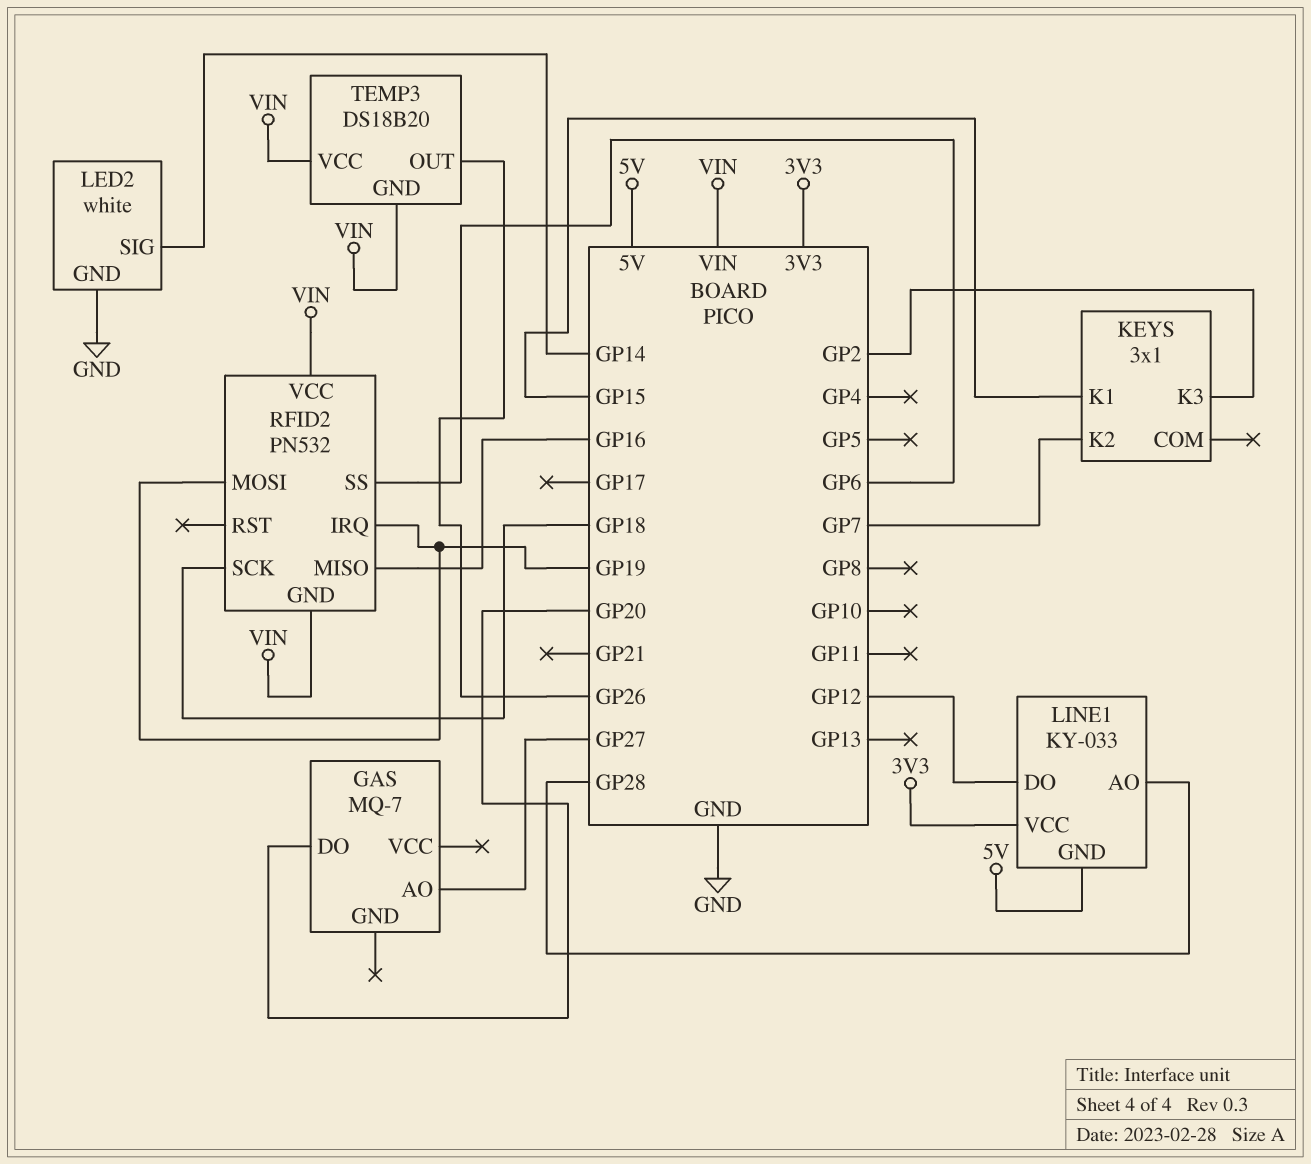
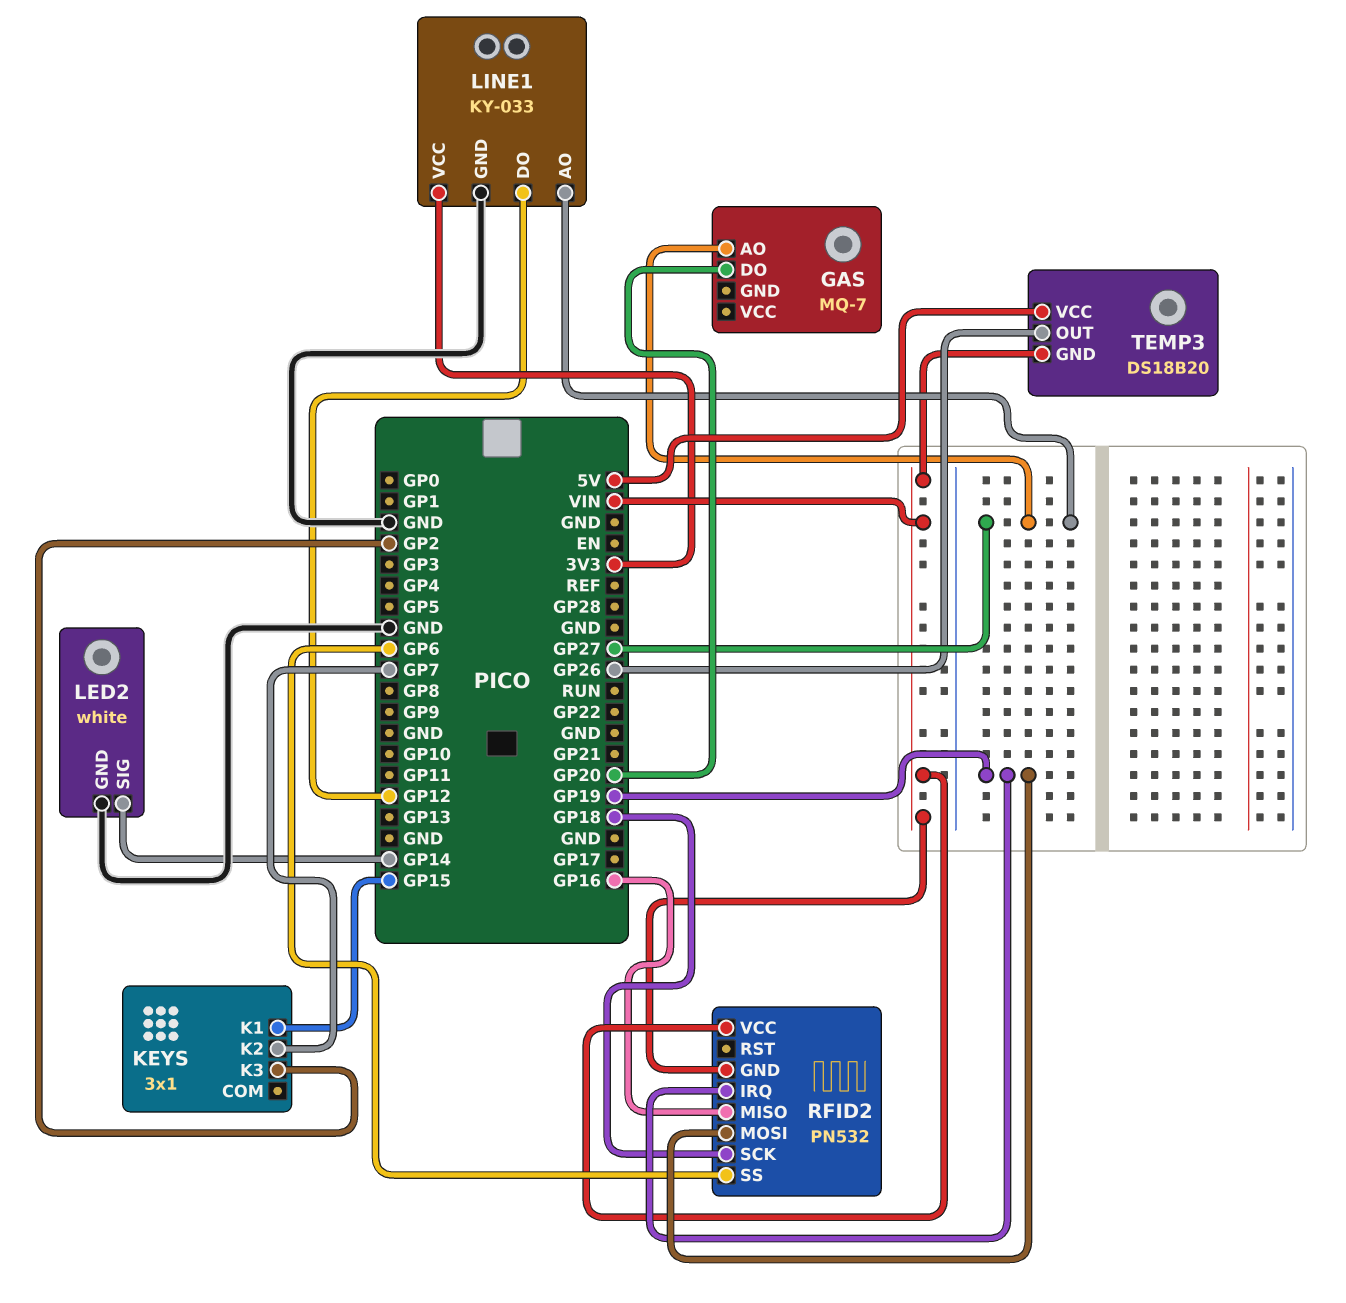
LINE1 pin AO: GP28 -> GP27
LINE1 pin GND: 5V -> GND
TEMP3 pin VCC: VIN -> 5V

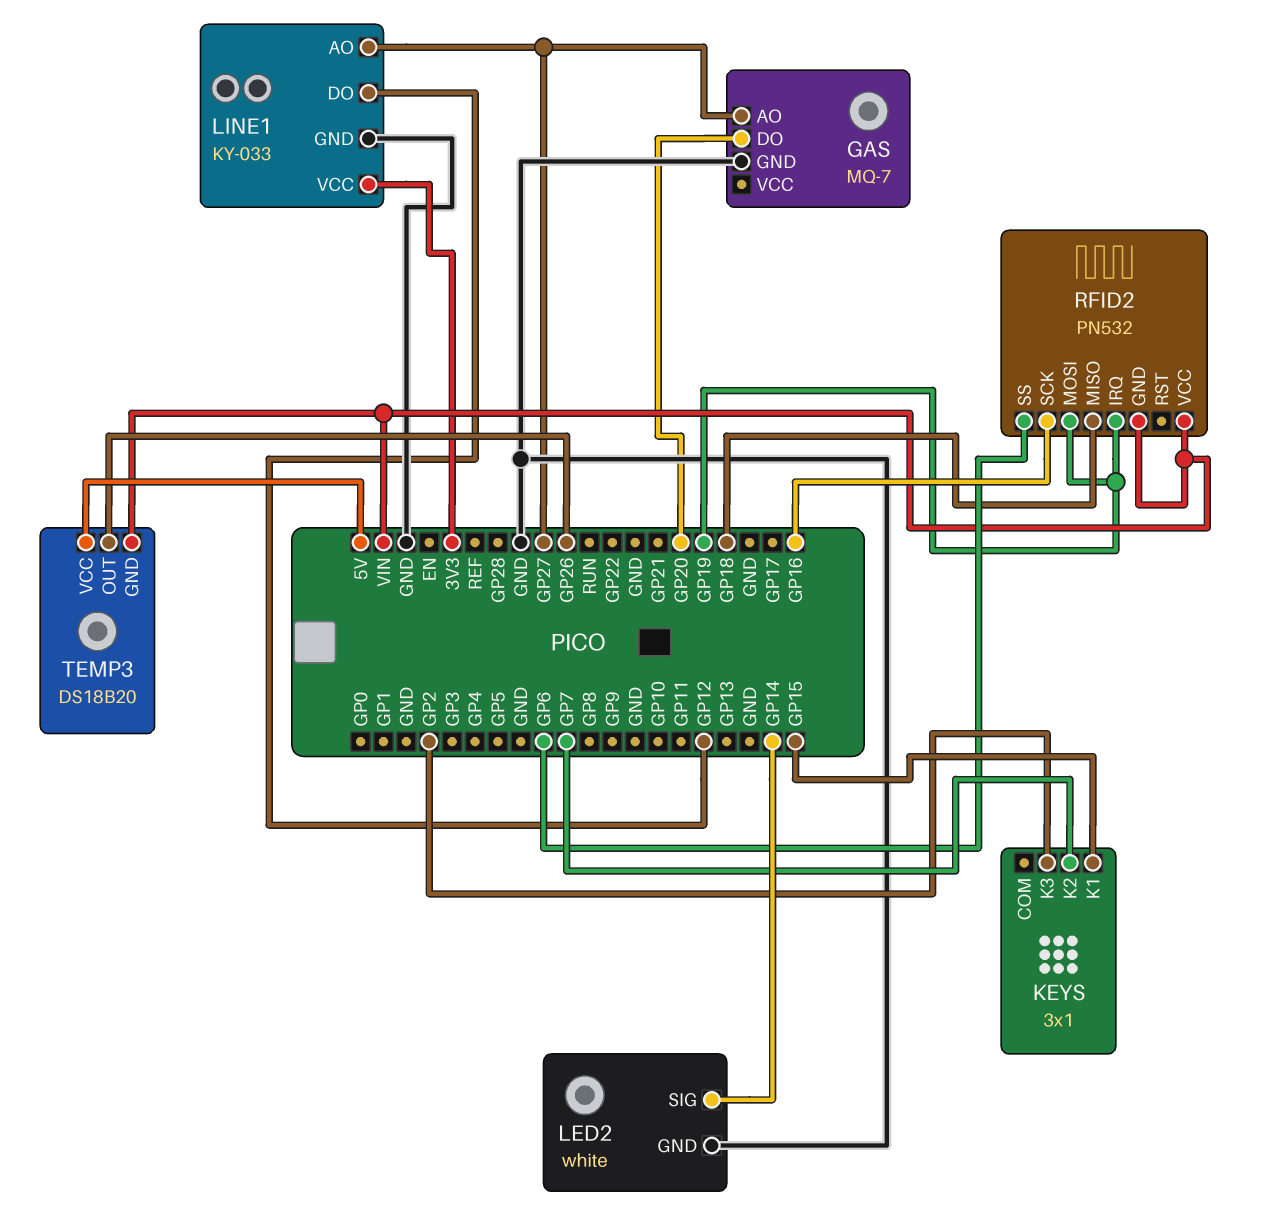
GAS pin GND: none -> GND
RFID2 pin MISO: GP16 -> GP18
RFID2 pin SCK: GP18 -> GP16

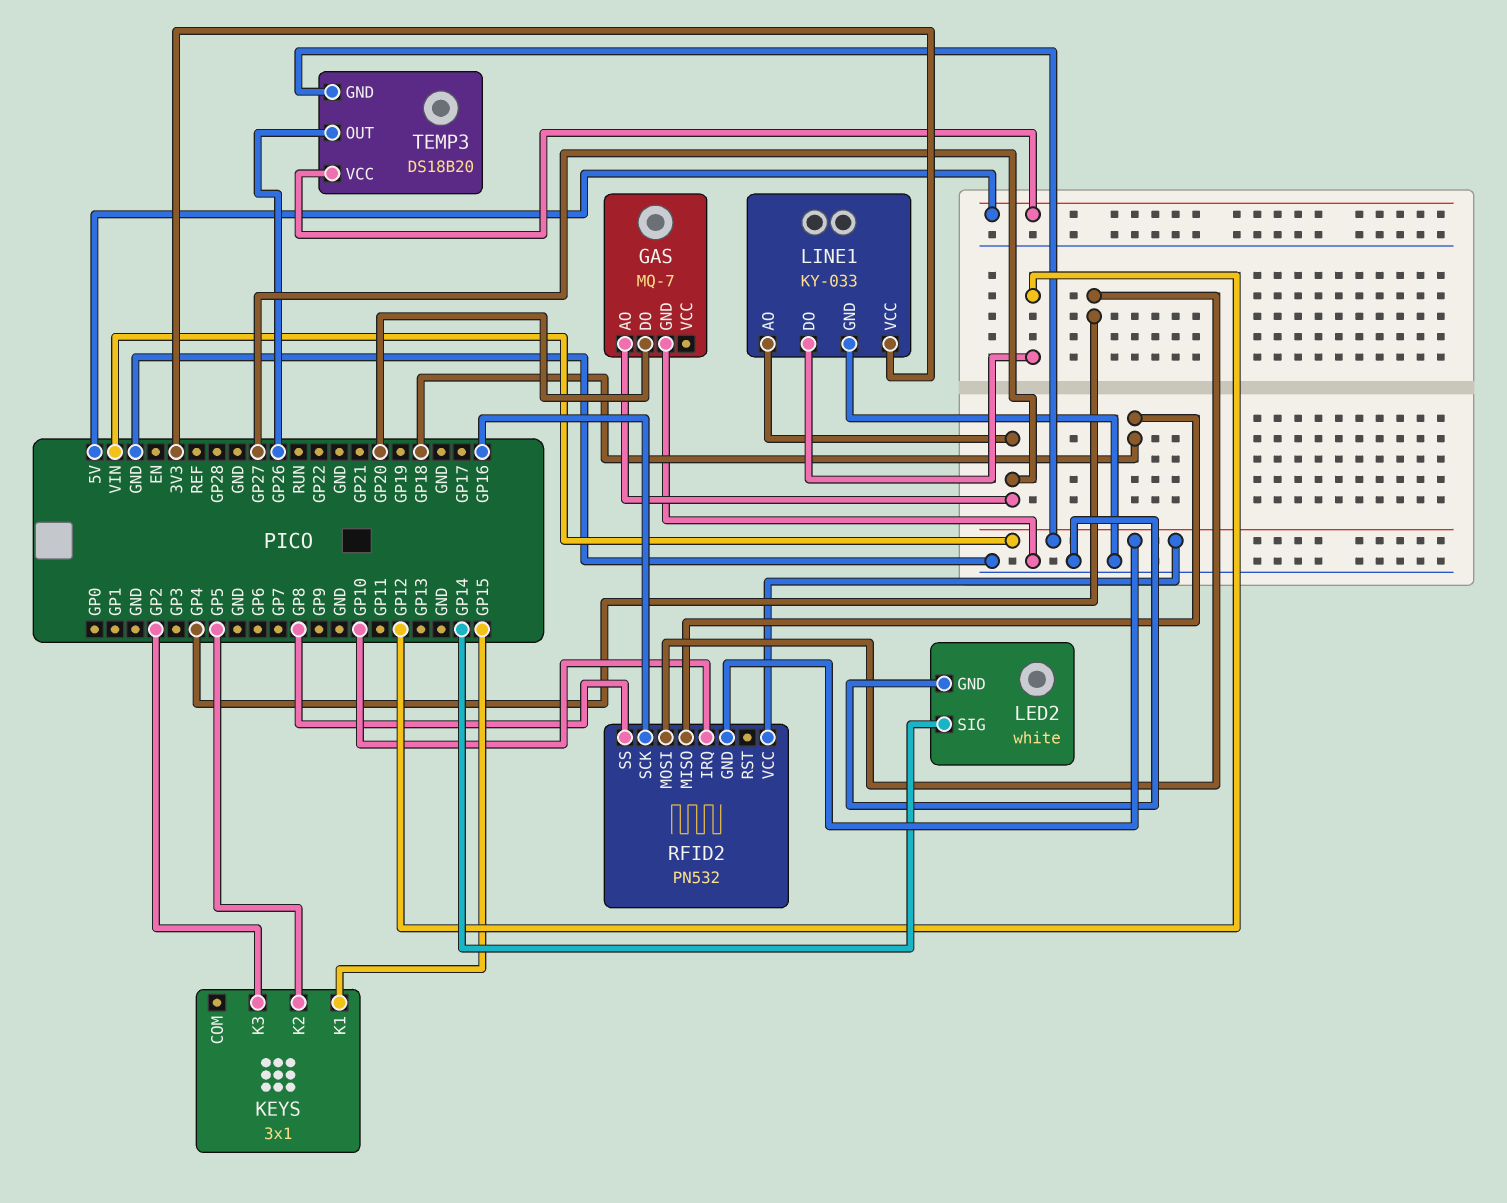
KEYS pin K2: GP7 -> GP5
RFID2 pin IRQ: GP19 -> GP10
RFID2 pin MOSI: GP19 -> GP4
RFID2 pin SS: GP6 -> GP8

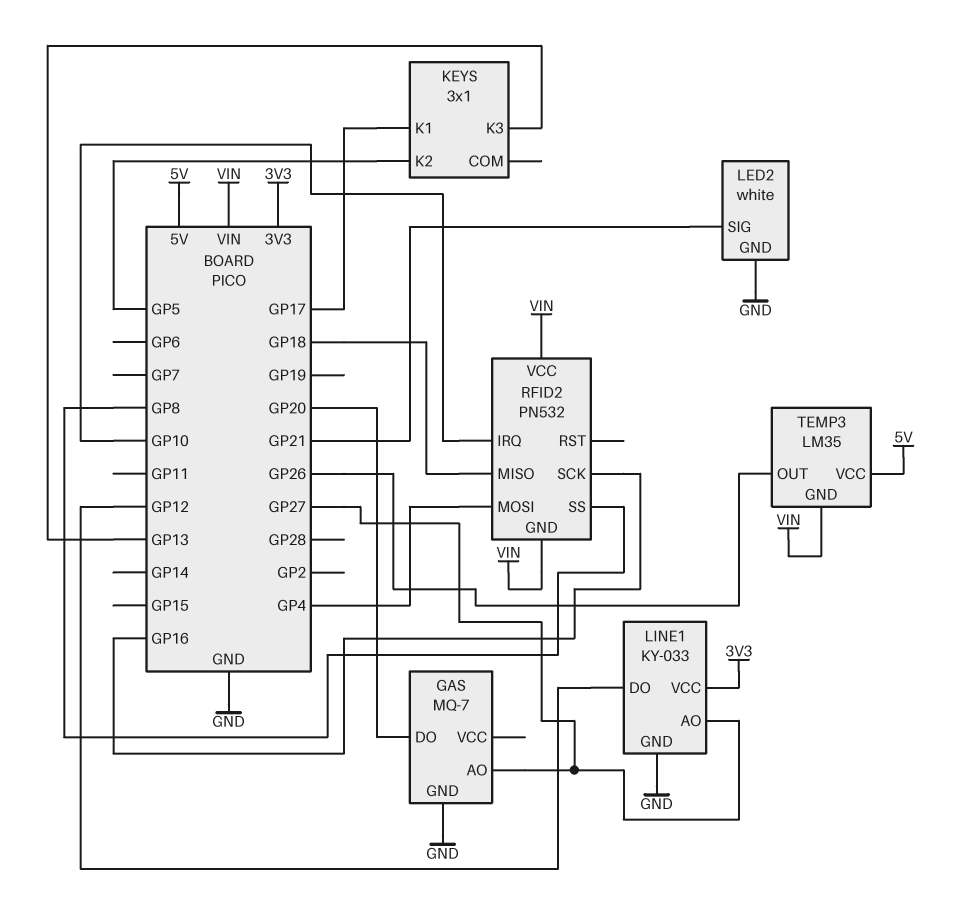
KEYS pin K1: GP15 -> GP17
KEYS pin K3: GP2 -> GP13
LED2 pin SIG: GP14 -> GP21
TEMP3: DS18B20 -> LM35

